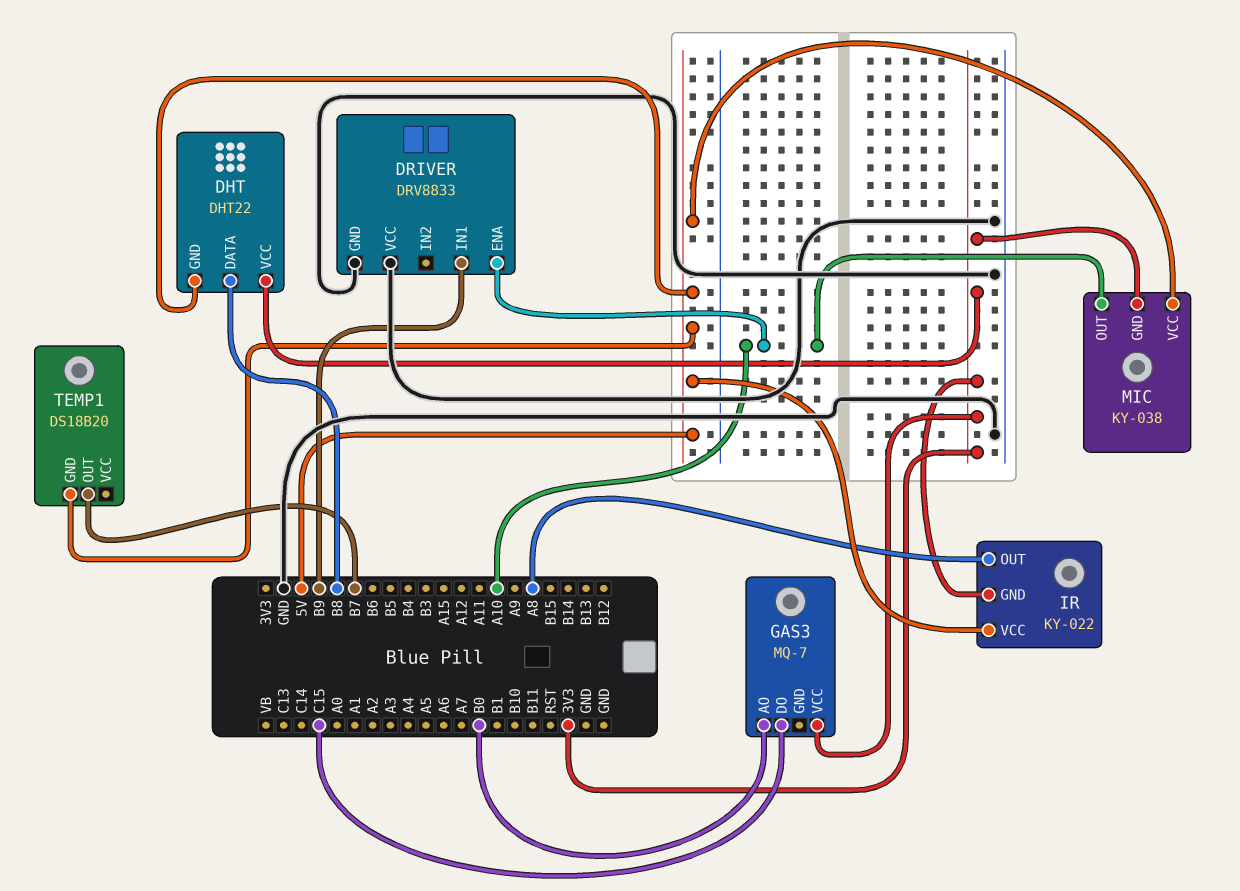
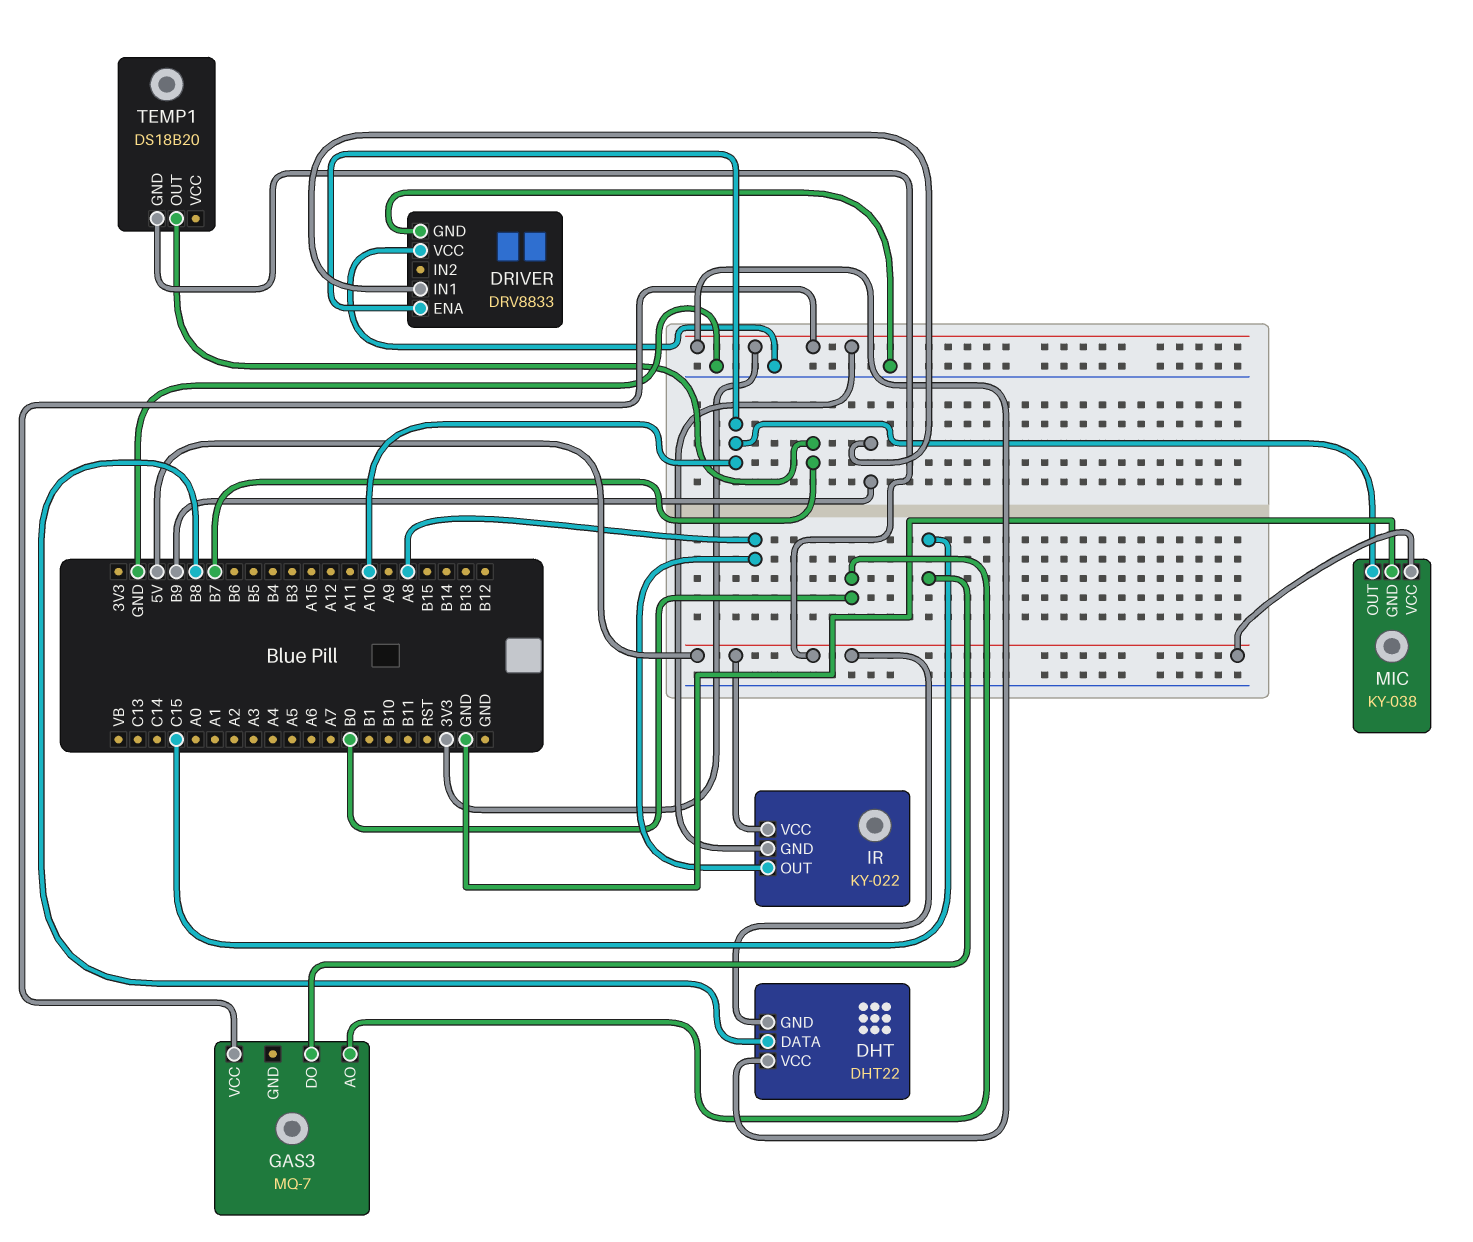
MIC pin GND: 3V3 -> GND

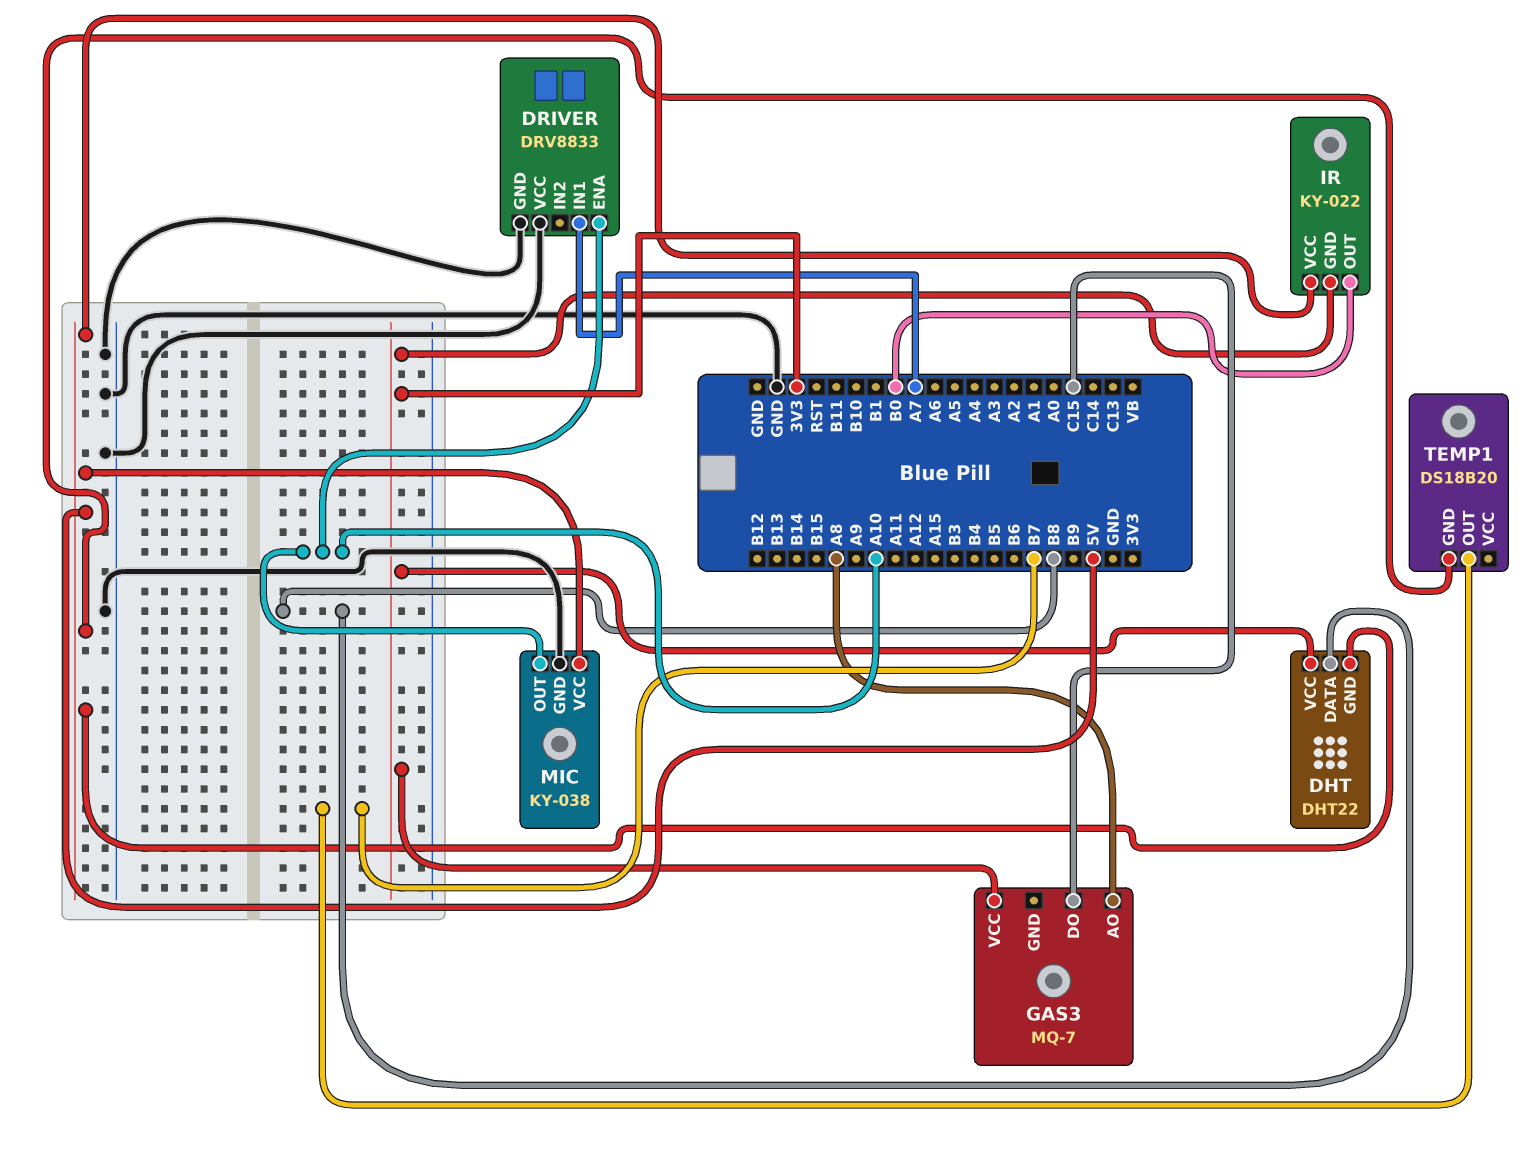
DRIVER pin IN1: B9 -> A7
GAS3 pin AO: B0 -> A8
IR pin OUT: A8 -> B0

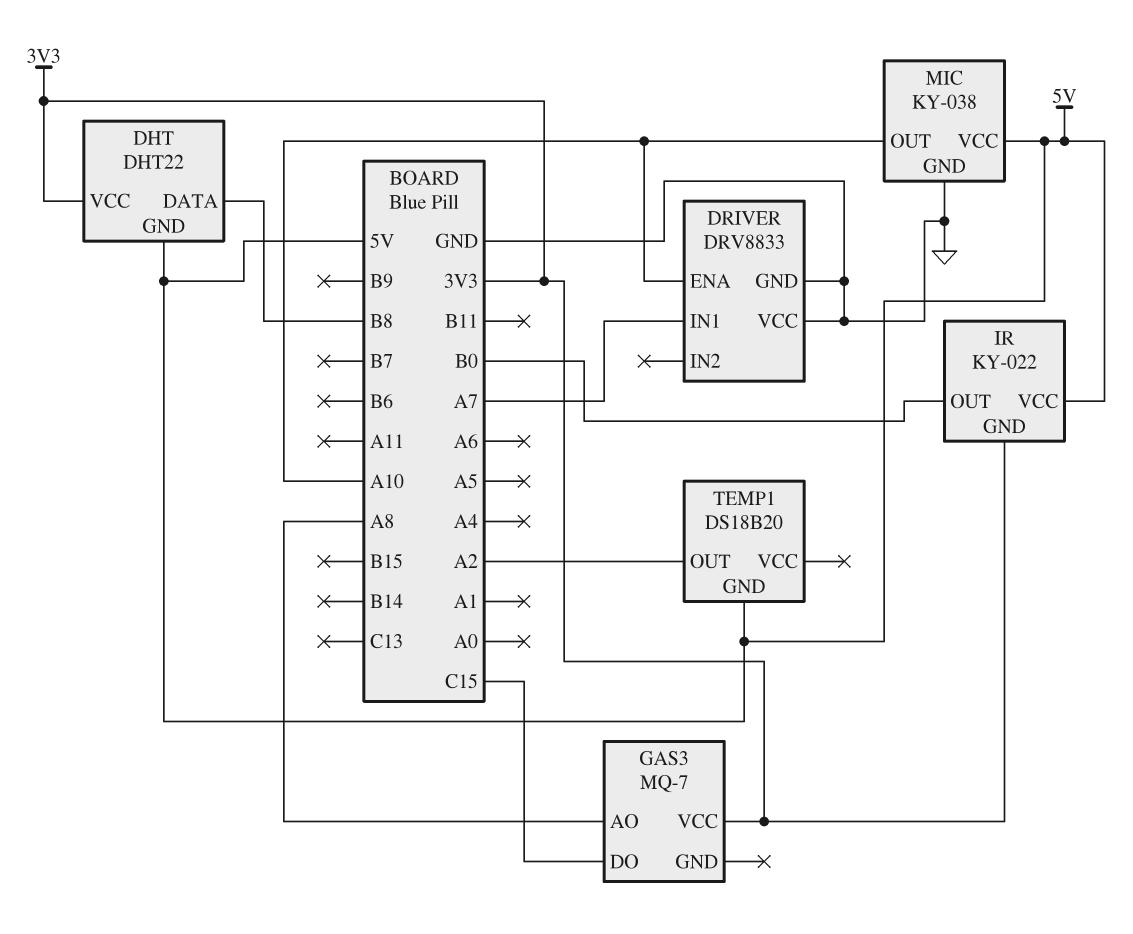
TEMP1 pin OUT: B7 -> A2

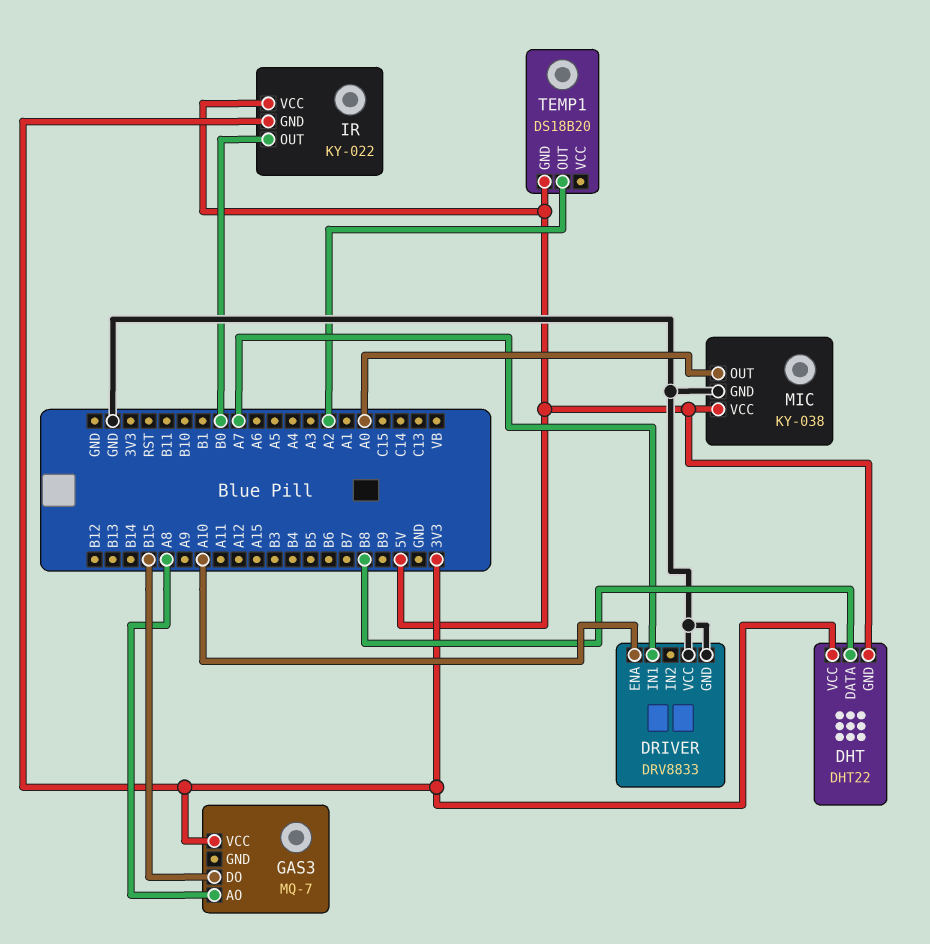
GAS3 pin DO: C15 -> B15
MIC pin OUT: A10 -> A0

